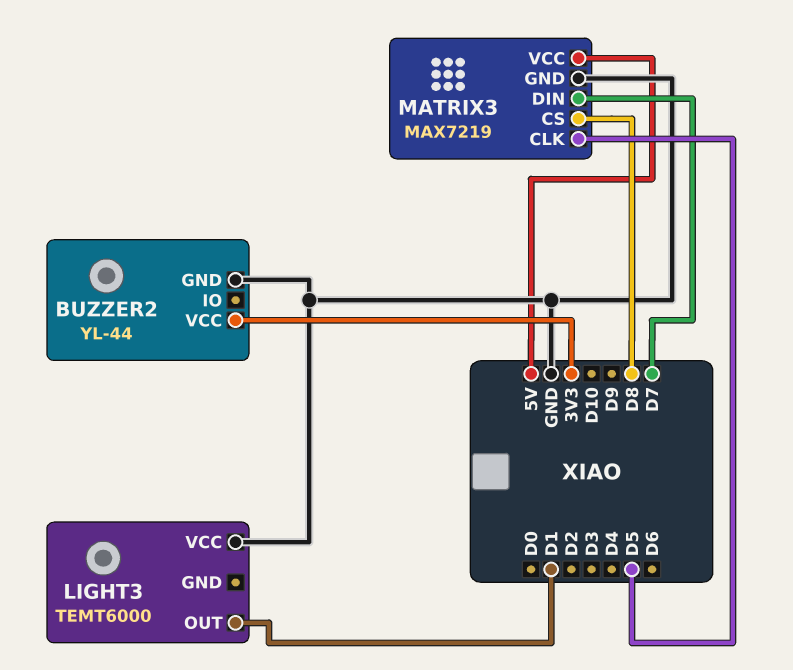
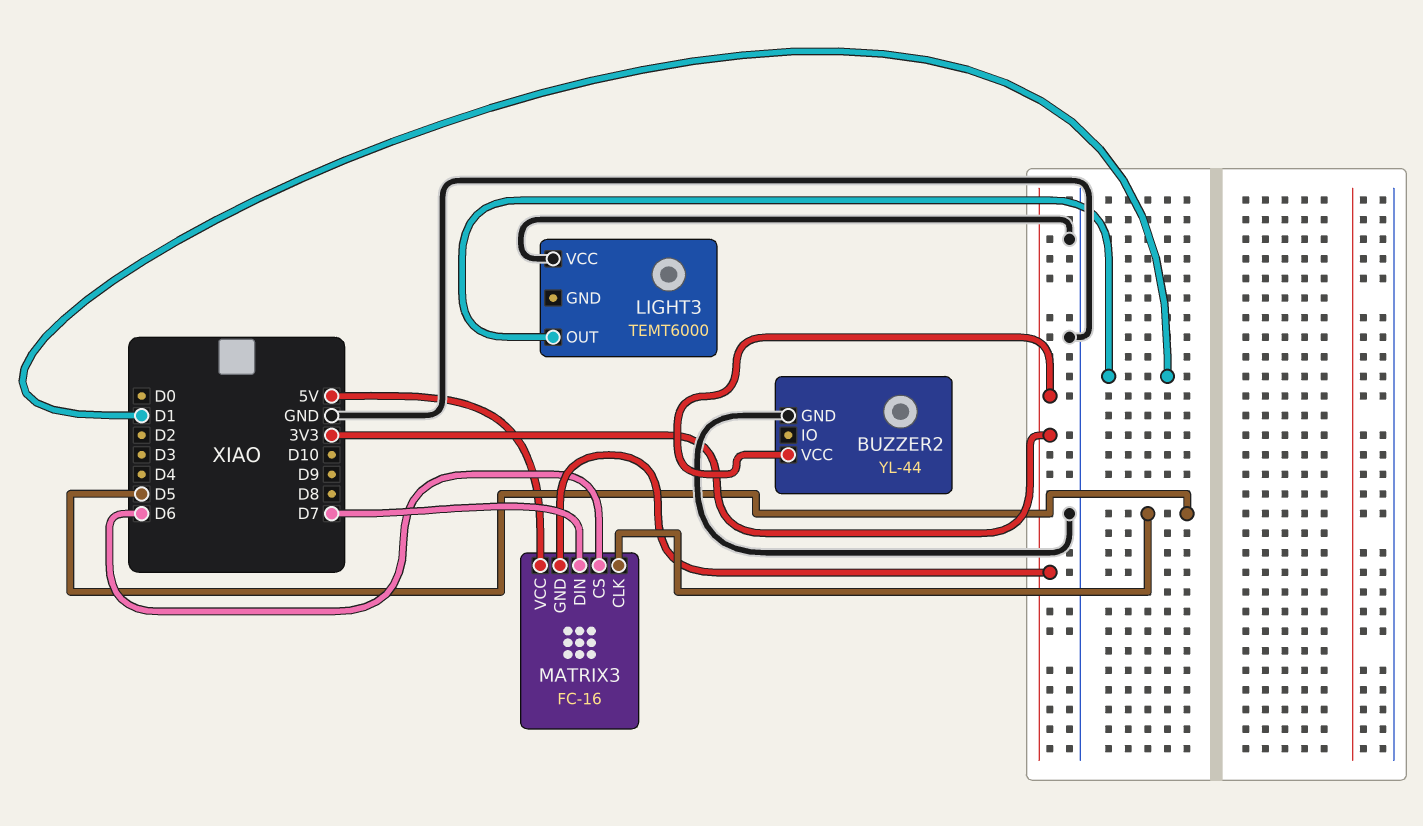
MATRIX3: MAX7219 -> FC-16
MATRIX3 pin CS: D8 -> D6
MATRIX3 pin GND: GND -> 3V3

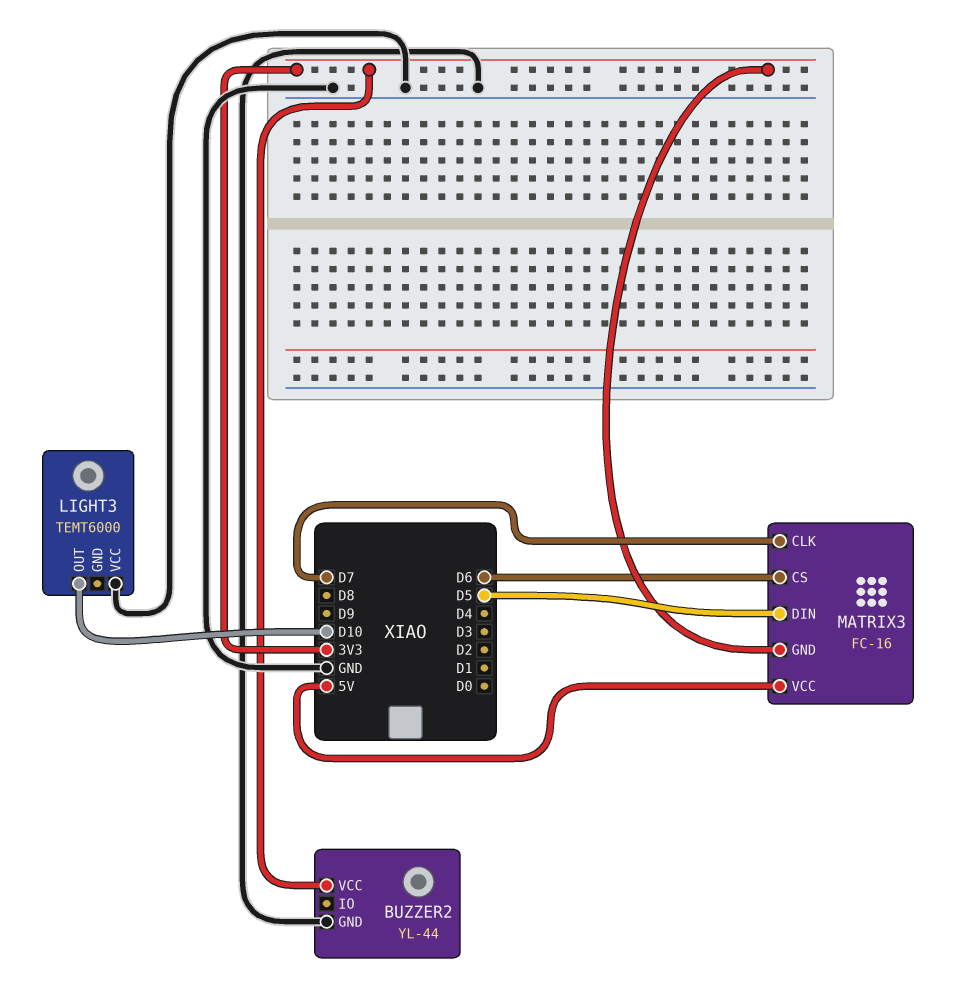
LIGHT3 pin OUT: D1 -> D10
MATRIX3 pin CLK: D5 -> D7
MATRIX3 pin DIN: D7 -> D5

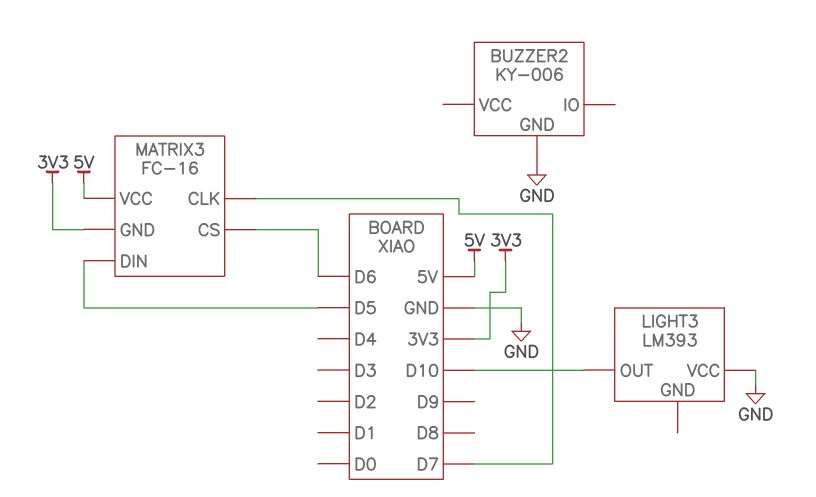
BUZZER2: YL-44 -> KY-006
BUZZER2 pin VCC: 3V3 -> none
LIGHT3: TEMT6000 -> LM393

